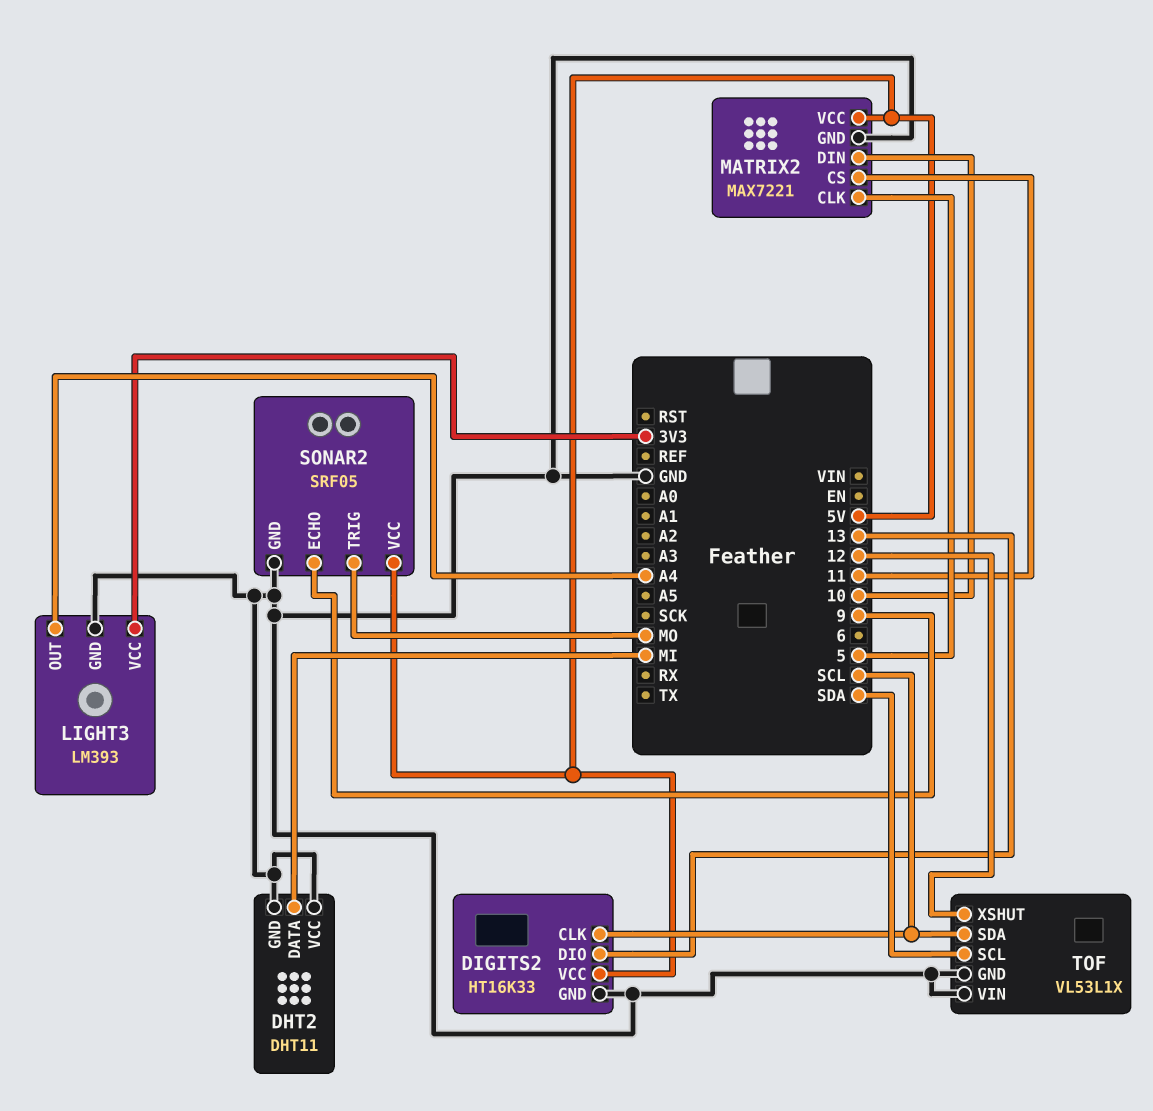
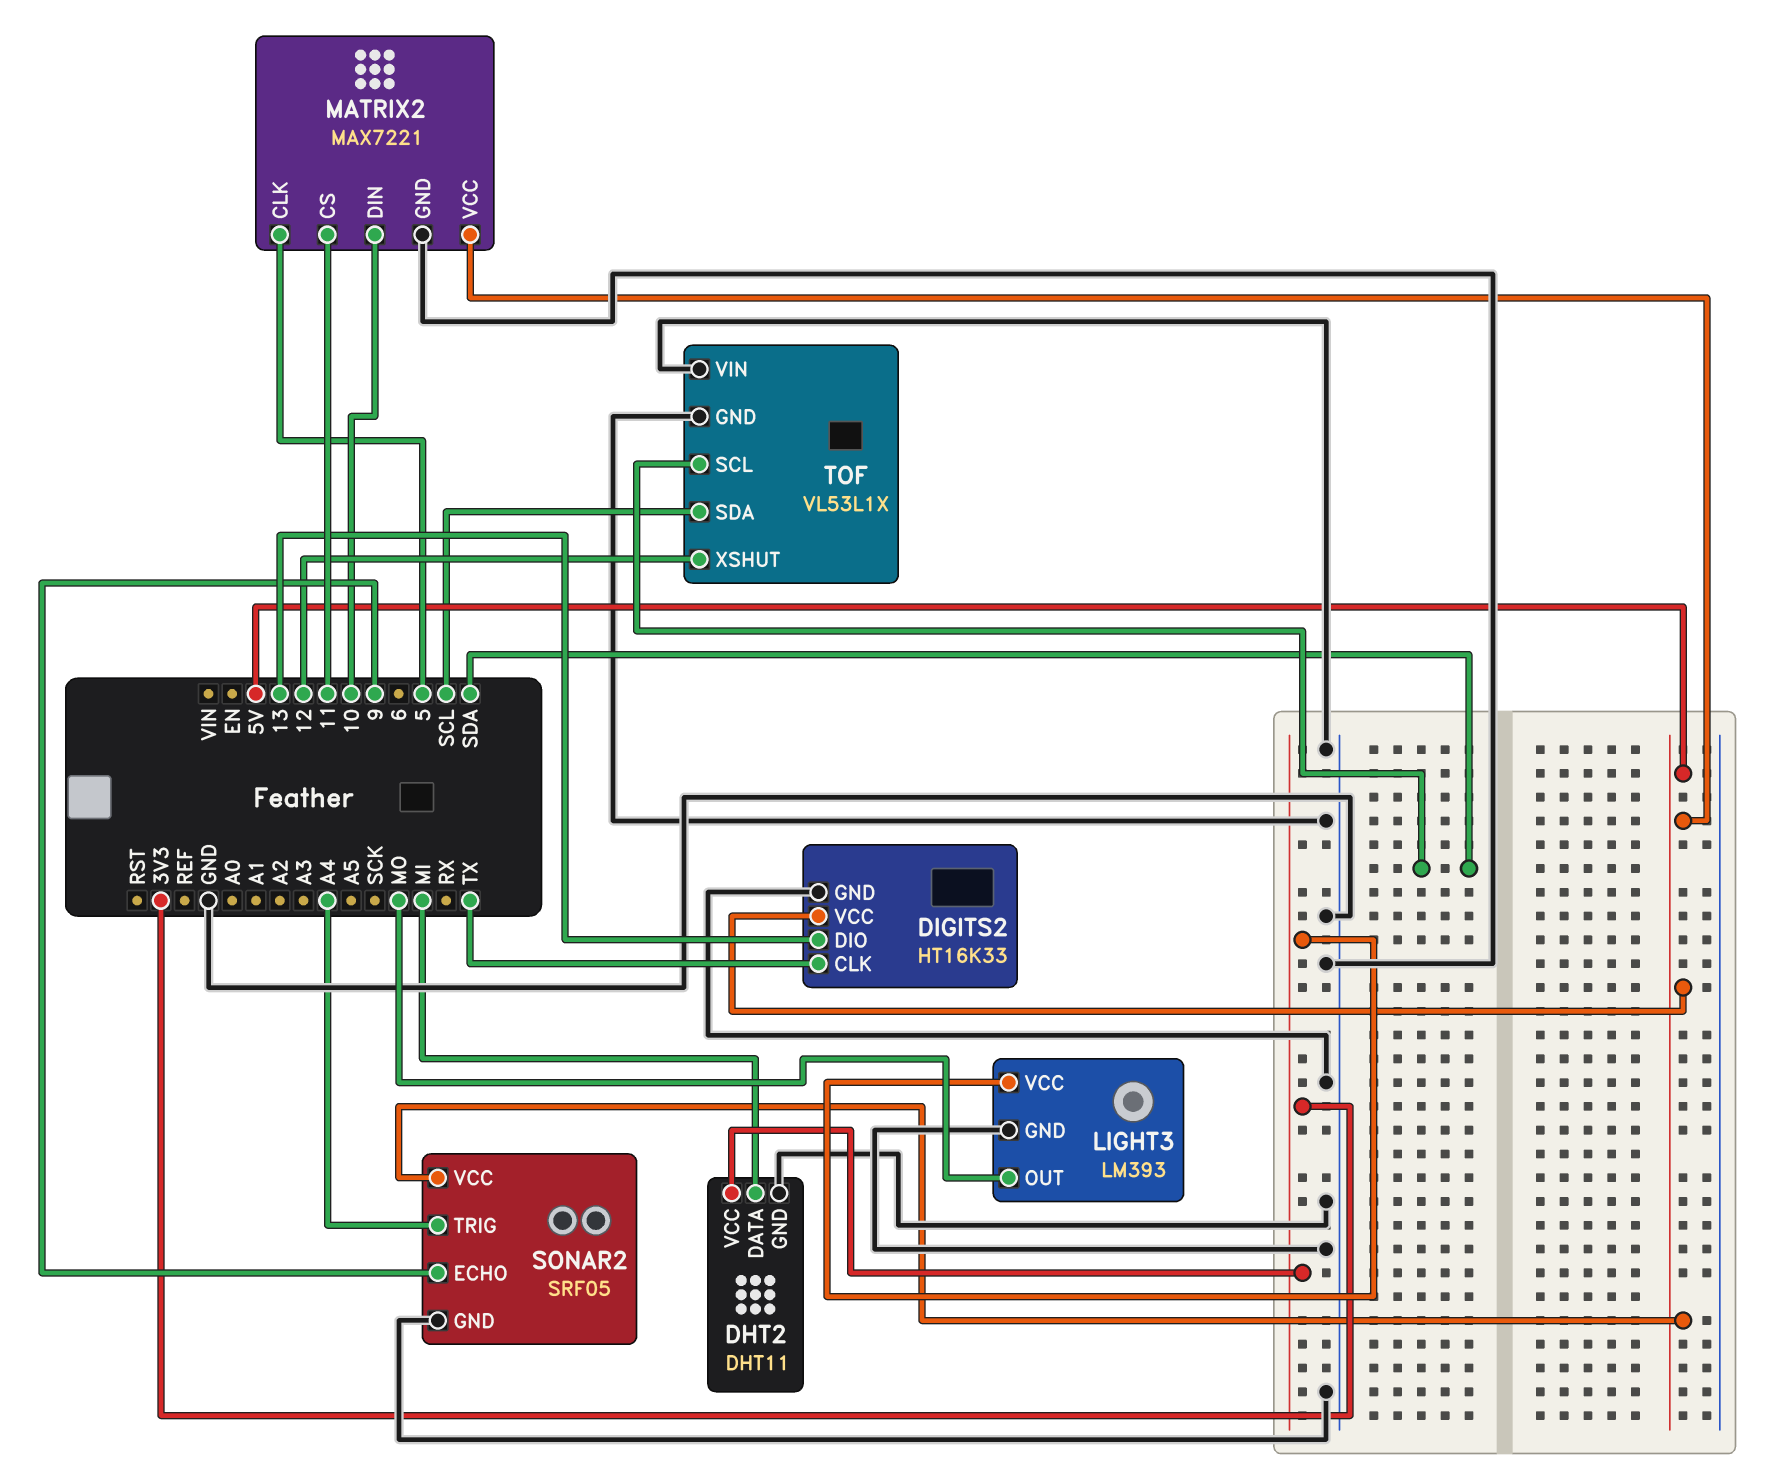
DHT2 pin VCC: GND -> 3V3
DIGITS2 pin CLK: SCL -> TX
LIGHT3 pin OUT: A4 -> MO
SONAR2 pin TRIG: MO -> A4

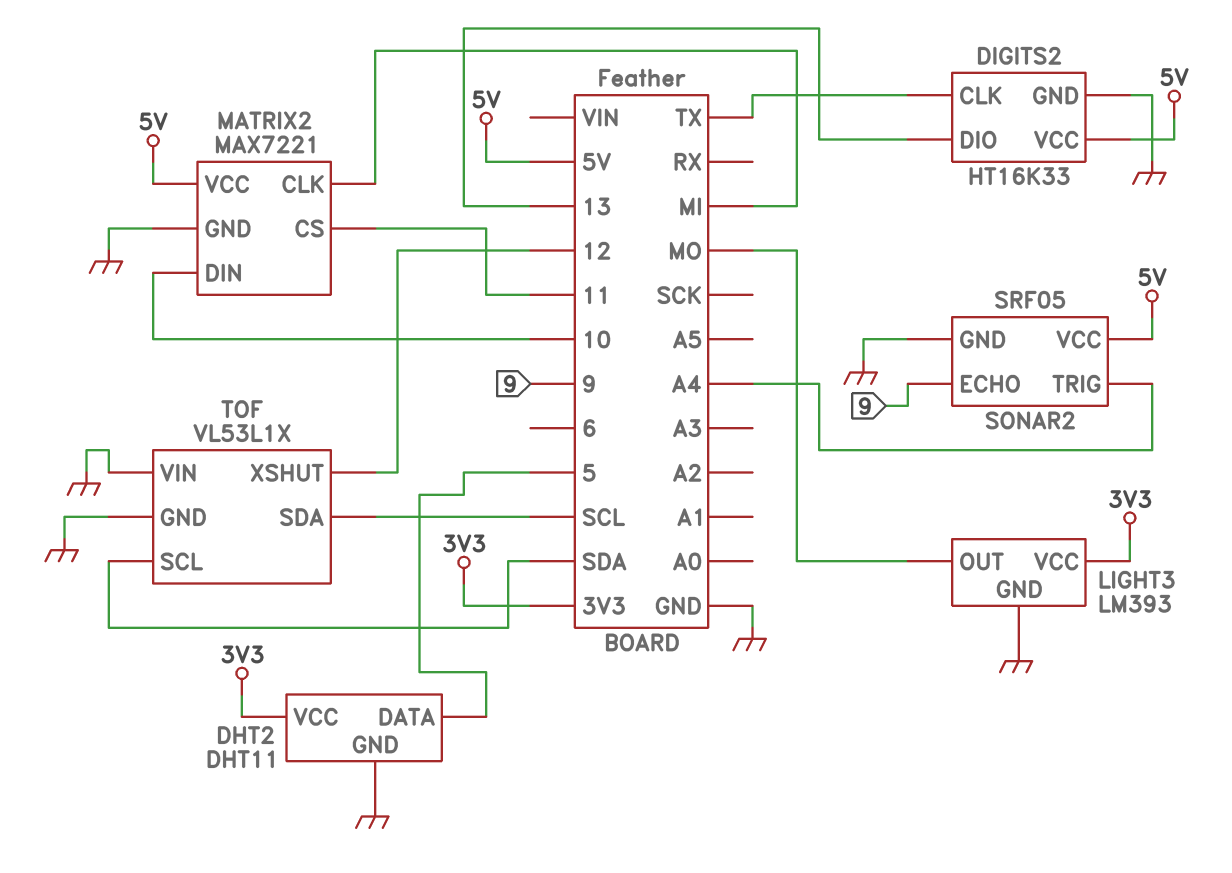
DHT2 pin DATA: MI -> 5
MATRIX2 pin CLK: 5 -> MI

